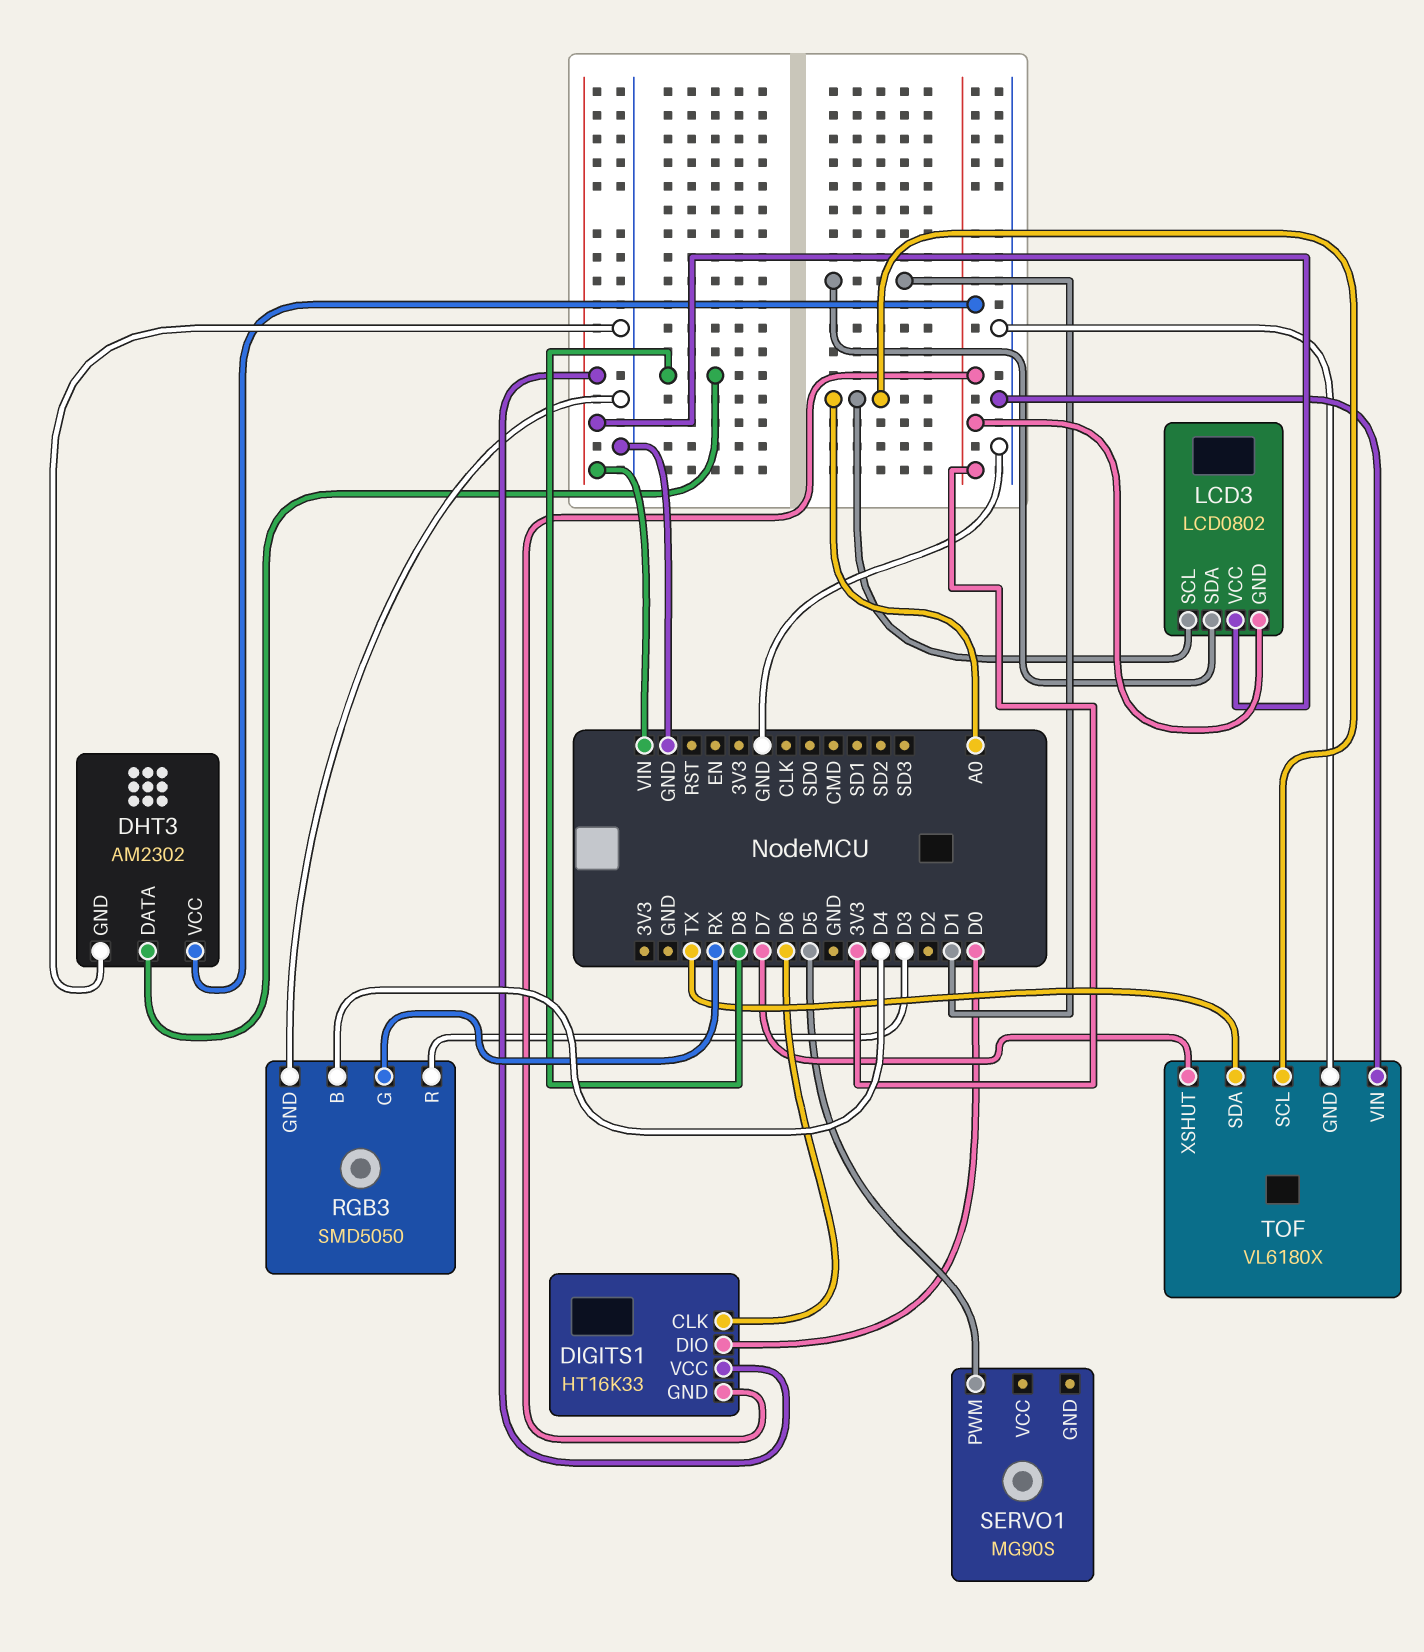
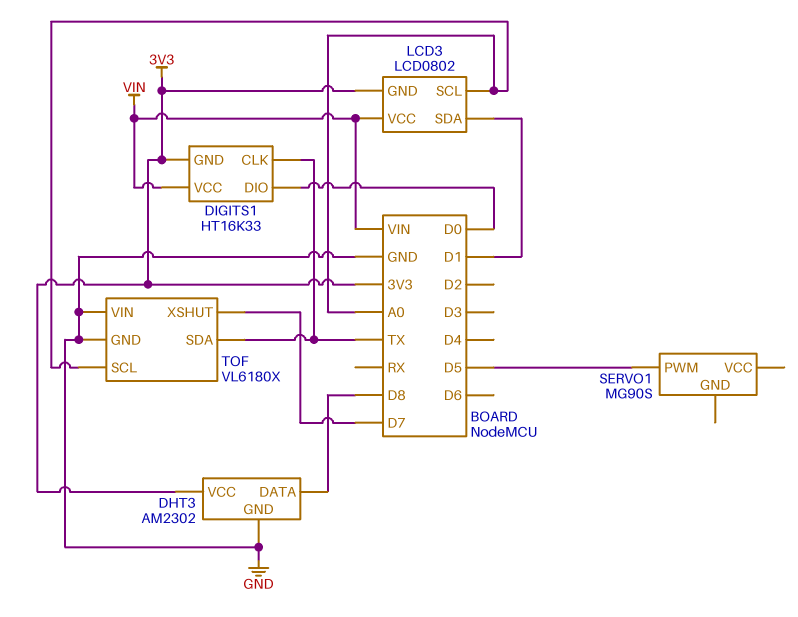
DIGITS1 pin CLK: D6 -> TX
RGB3: SMD5050 -> none
RGB3 pin B: D4 -> none
RGB3 pin G: RX -> none
RGB3 pin GND: GND -> none
RGB3 pin R: D3 -> none

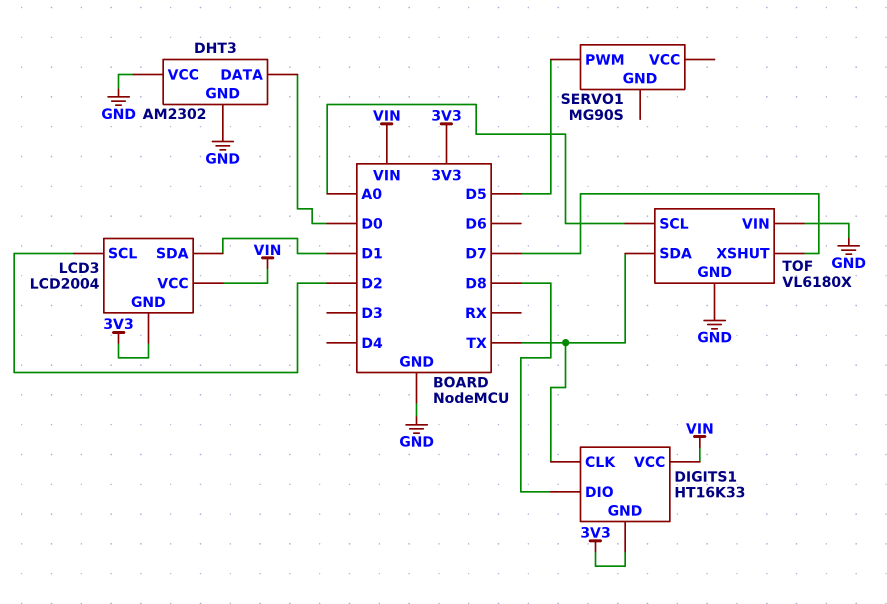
DHT3 pin DATA: D8 -> D0
DHT3 pin VCC: 3V3 -> GND
DIGITS1 pin DIO: D0 -> D8
LCD3: LCD0802 -> LCD2004
LCD3 pin SCL: A0 -> D2

